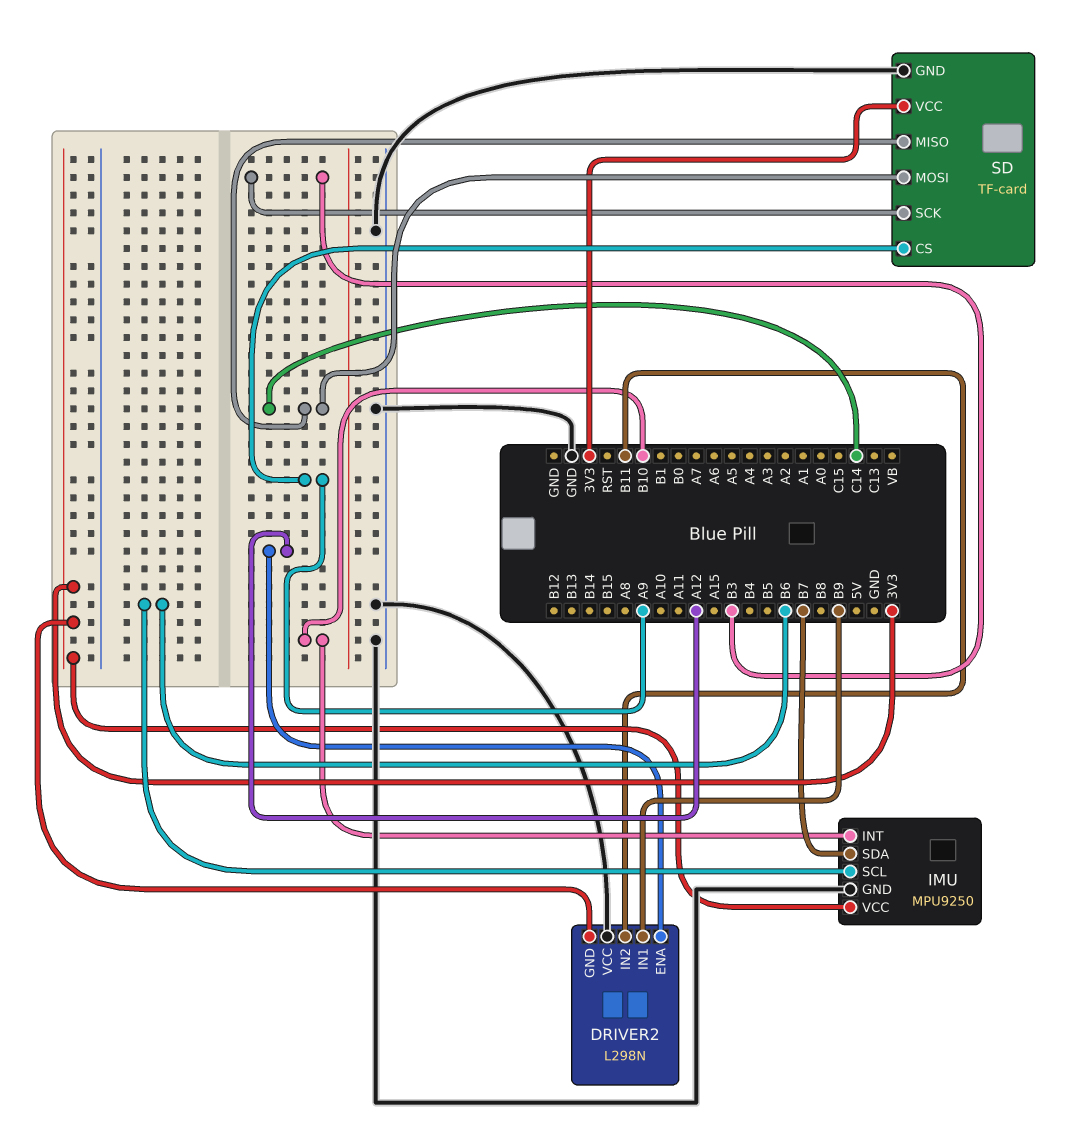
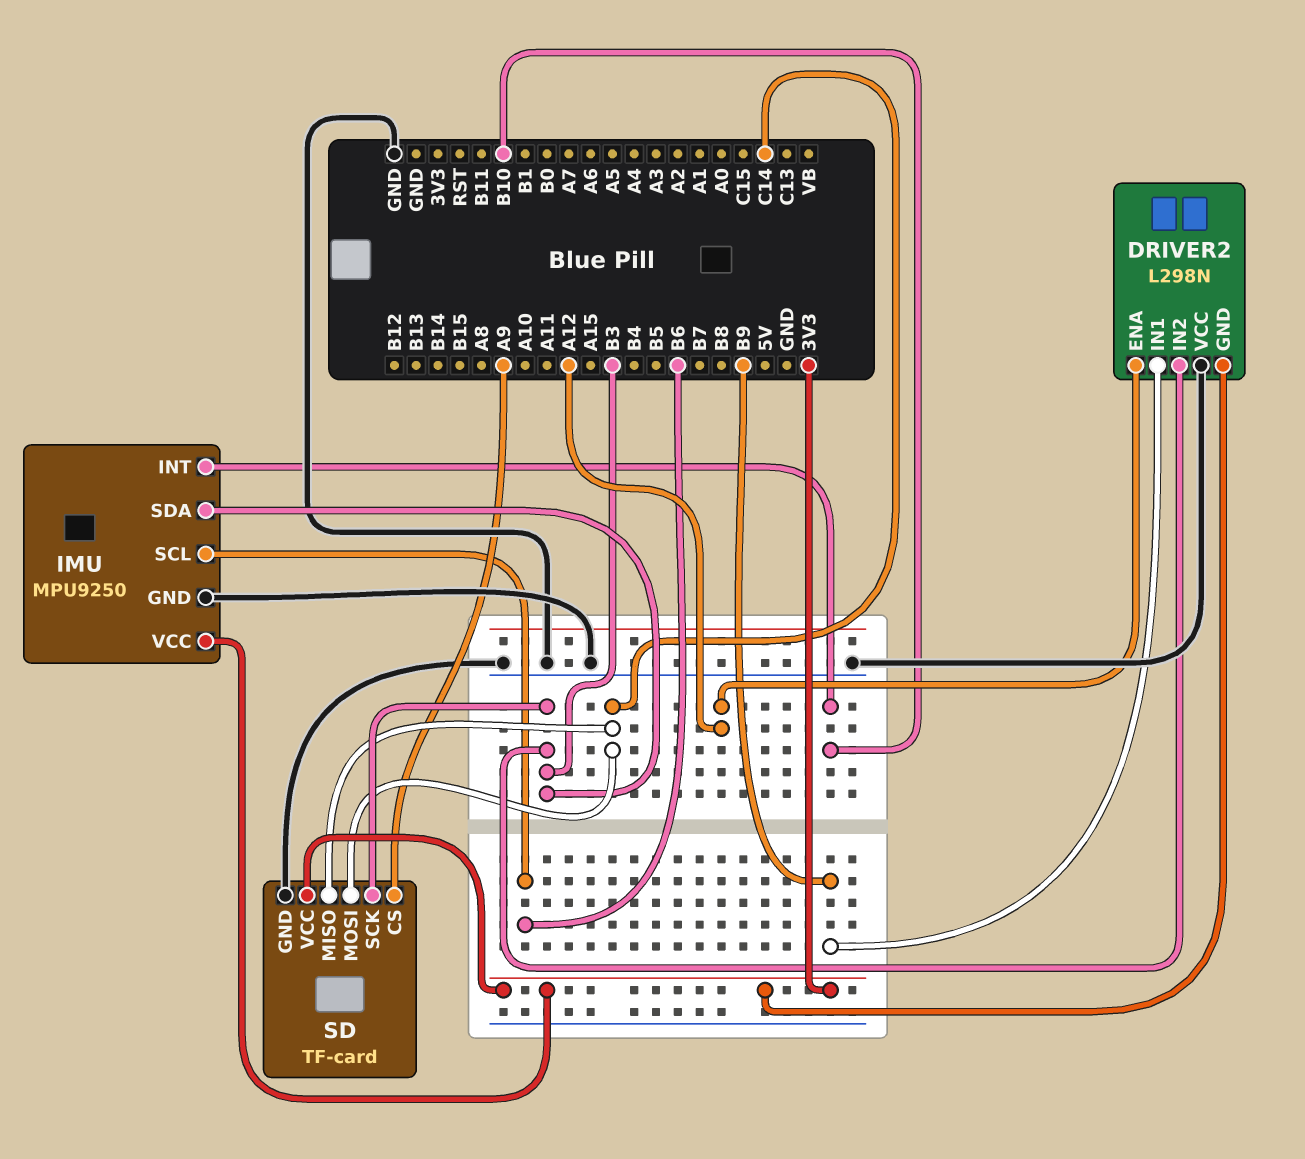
DRIVER2 pin IN2: B11 -> B3
IMU pin SDA: B7 -> B3

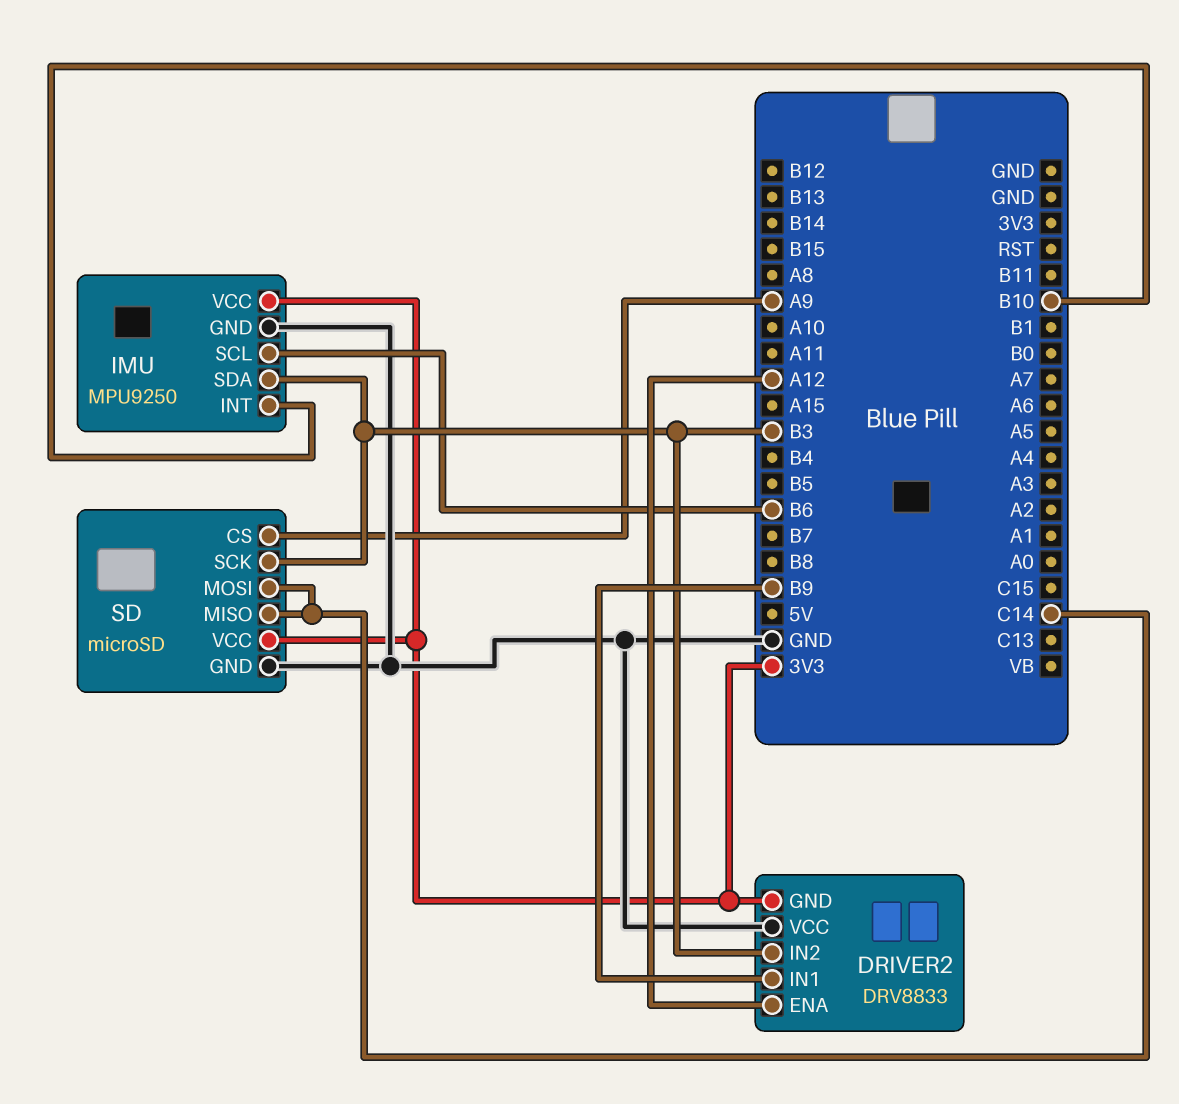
DRIVER2: L298N -> DRV8833
SD: TF-card -> microSD

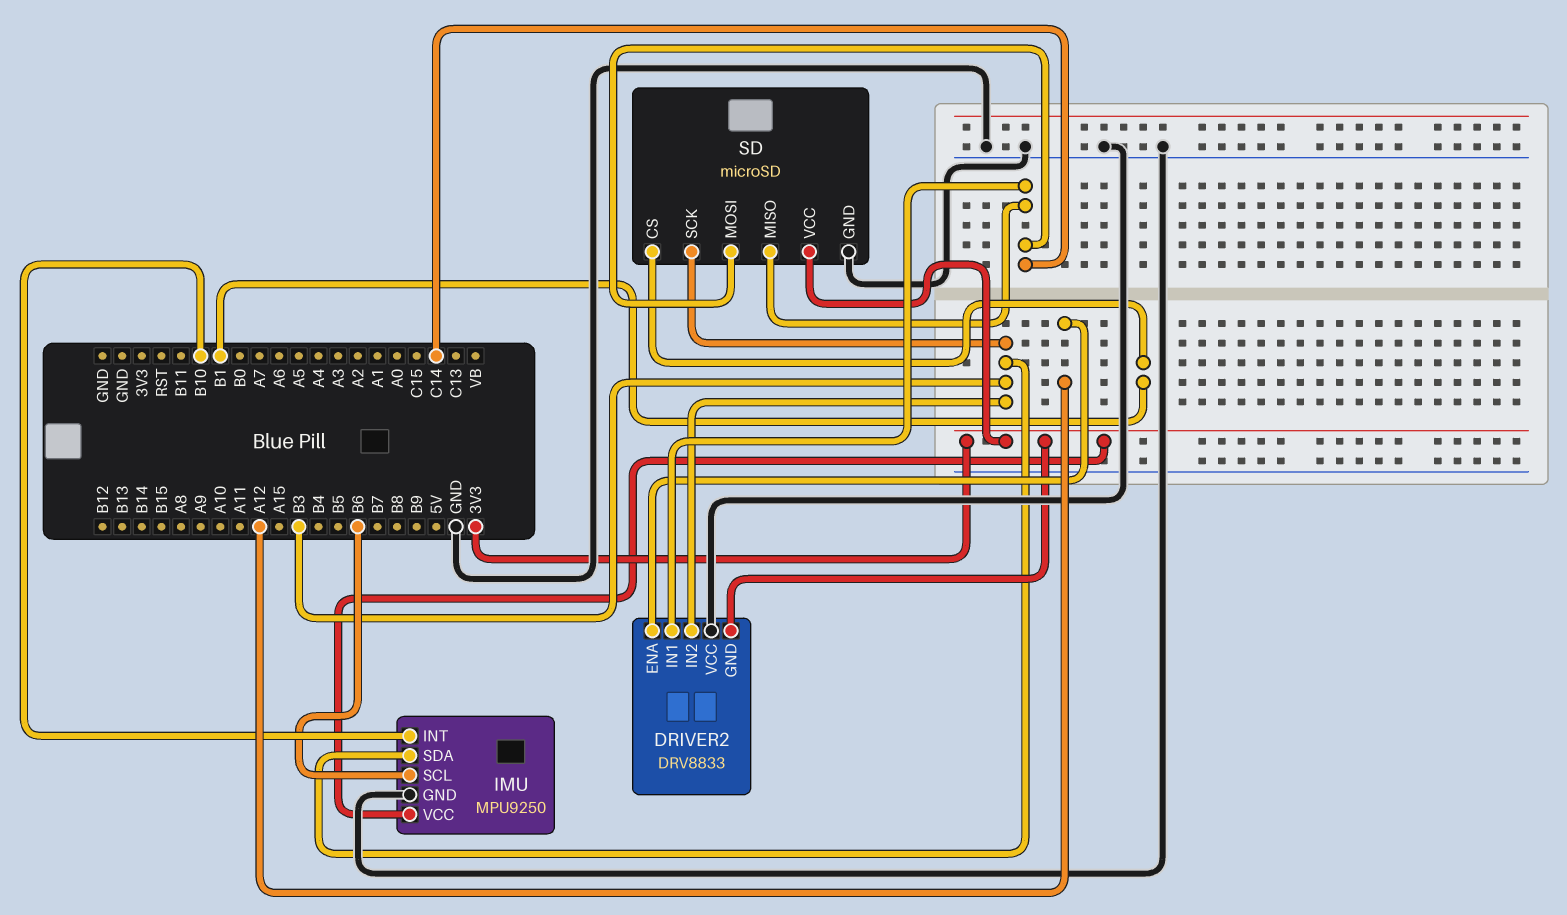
DRIVER2 pin IN1: B9 -> C14
SD pin CS: A9 -> B1

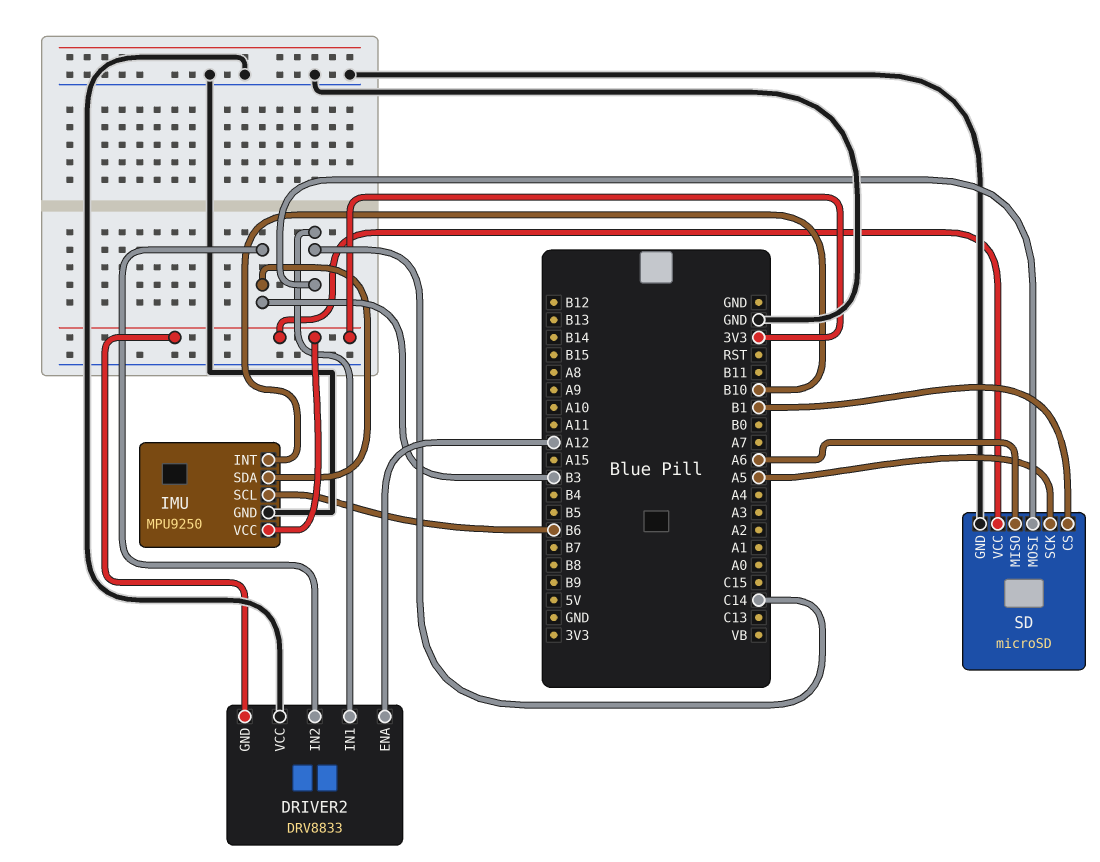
SD pin MISO: C14 -> A6
SD pin SCK: B3 -> A5

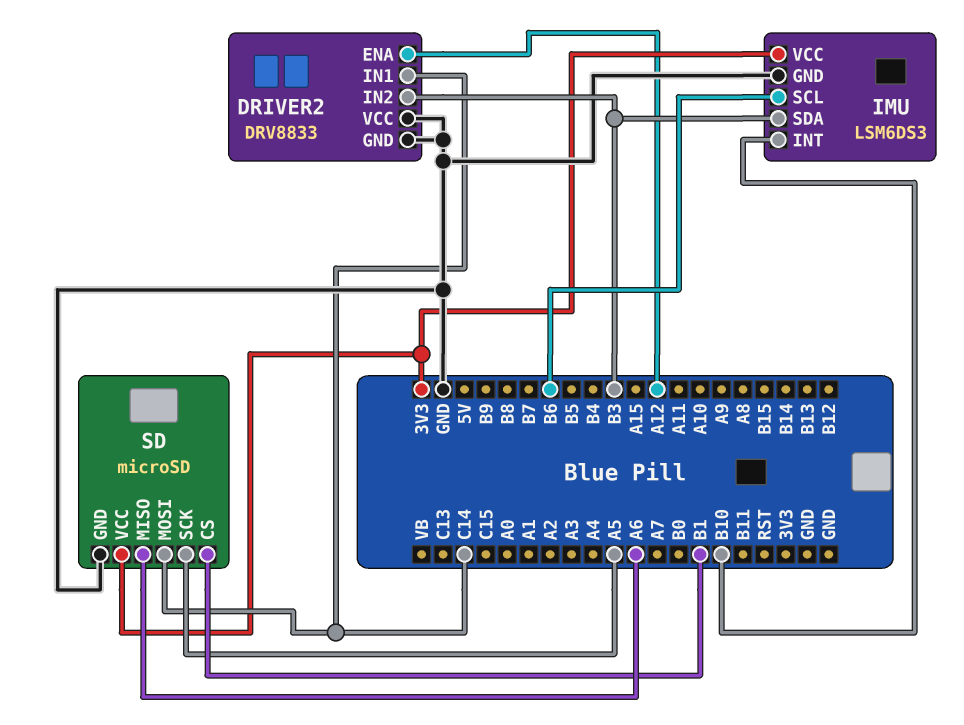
DRIVER2 pin GND: 3V3 -> GND
IMU: MPU9250 -> LSM6DS3

